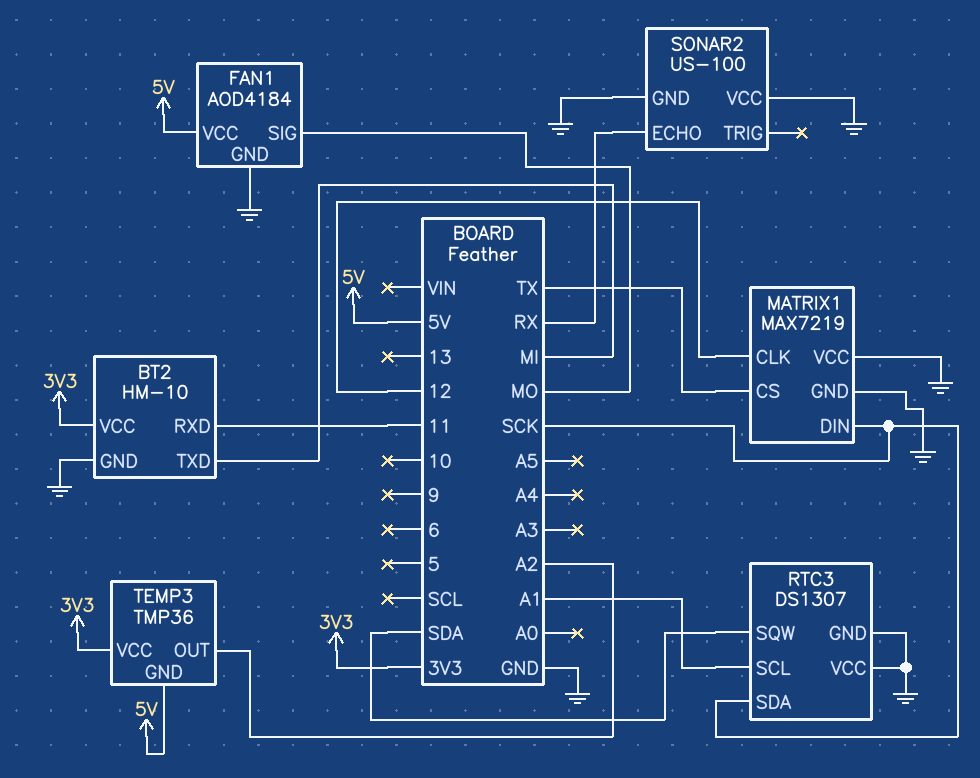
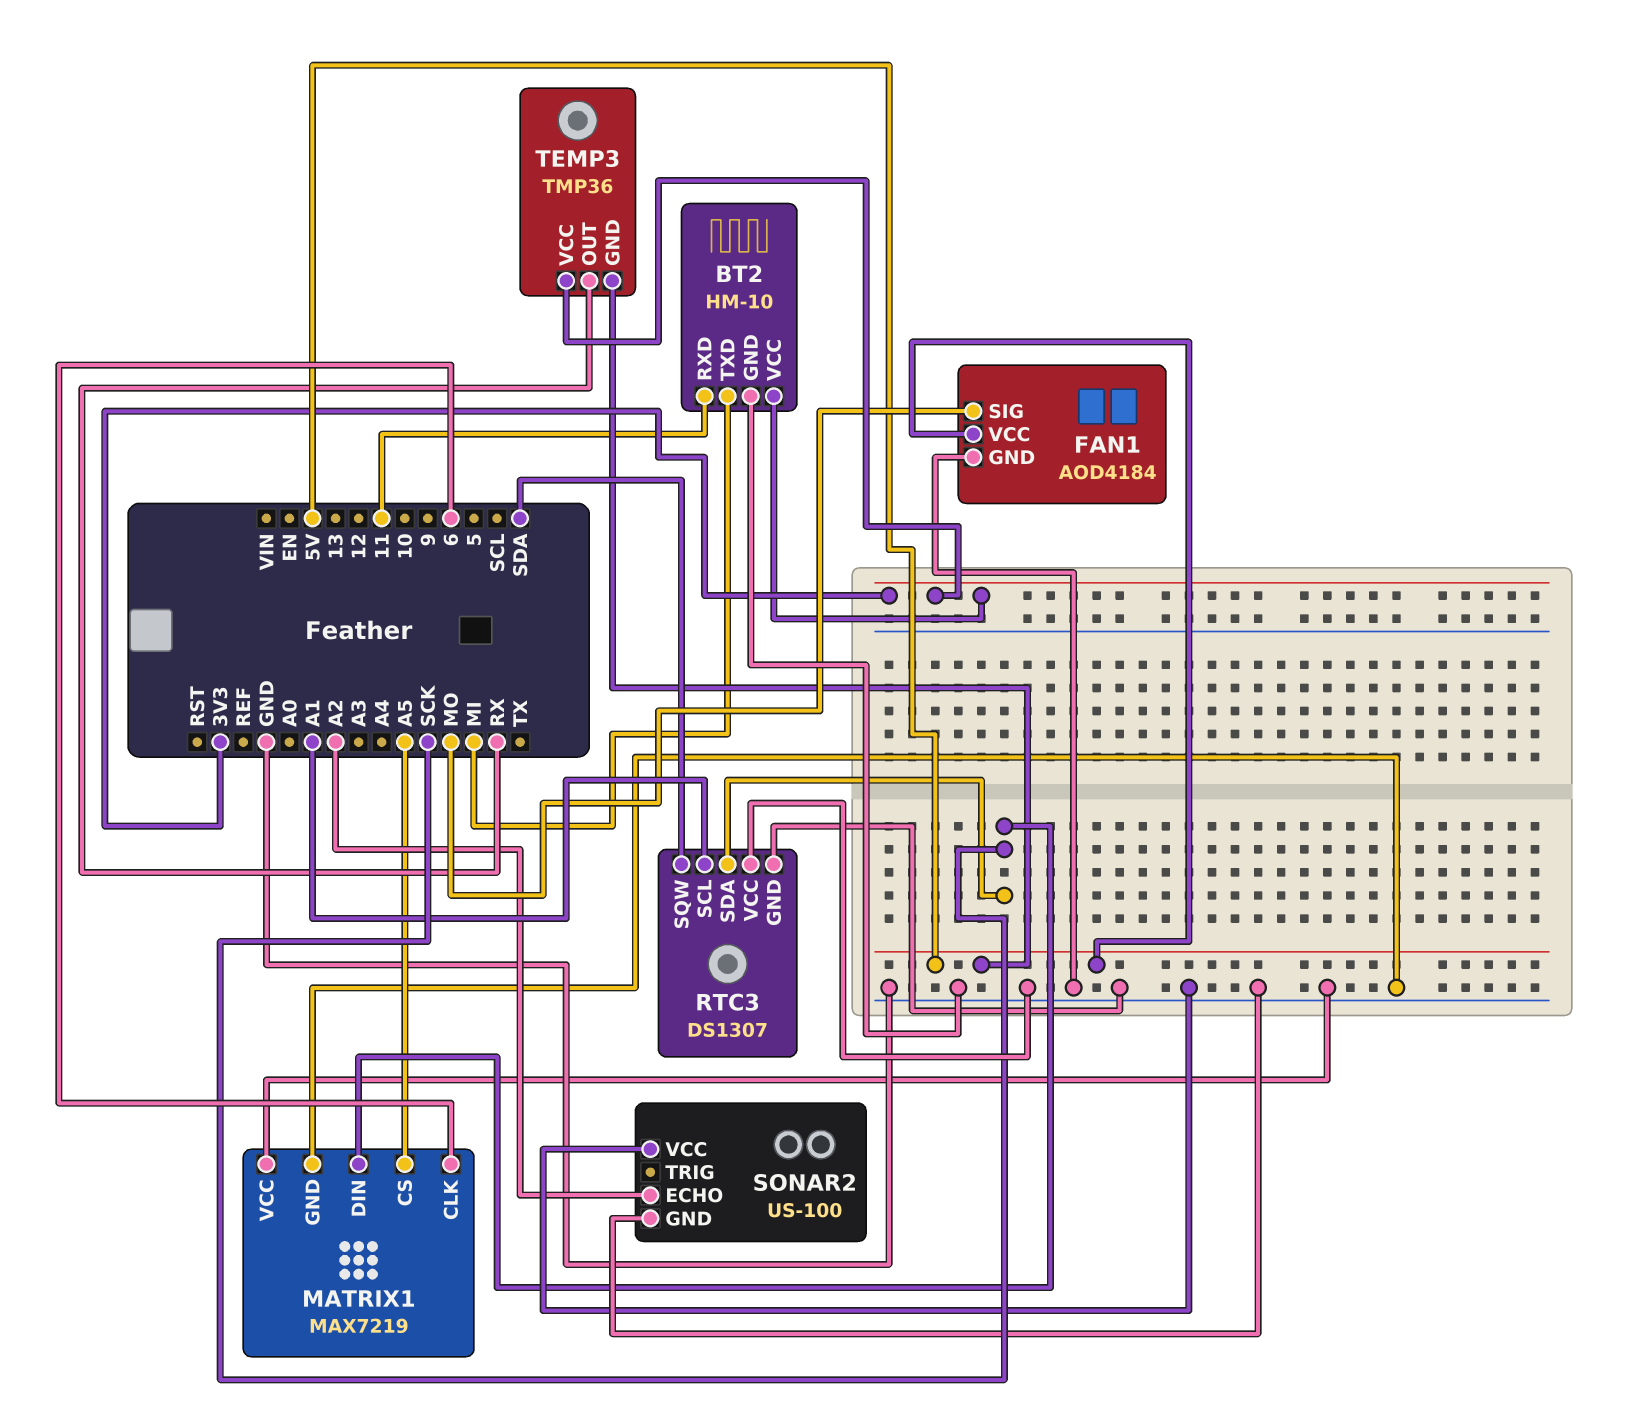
MATRIX1 pin CLK: 12 -> 6
MATRIX1 pin CS: TX -> A5
SONAR2 pin ECHO: RX -> A2
TEMP3 pin OUT: A2 -> RX

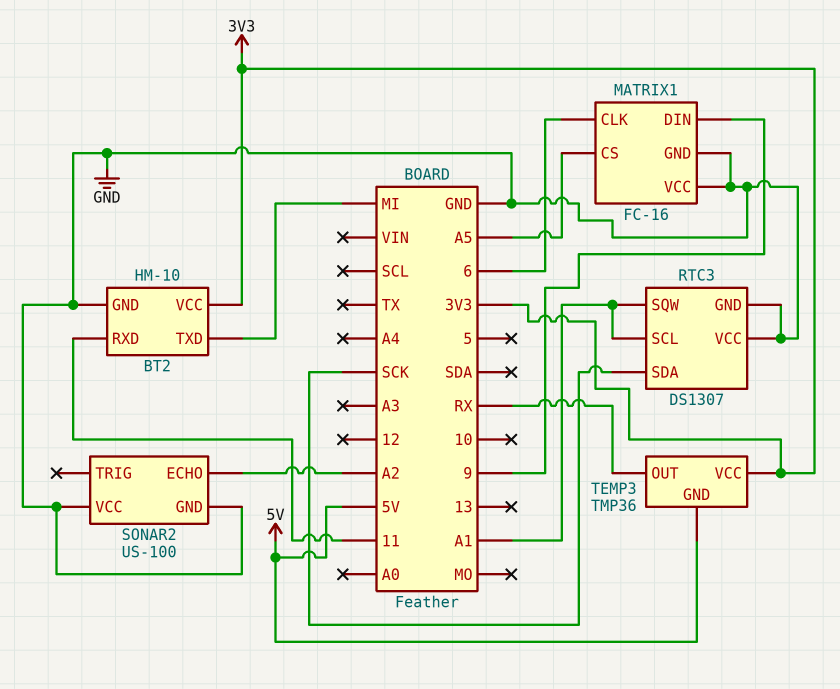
FAN1: AOD4184 -> none
FAN1 pin GND: GND -> none
FAN1 pin SIG: MO -> none
FAN1 pin VCC: 5V -> none
MATRIX1: MAX7219 -> FC-16
MATRIX1 pin DIN: SCK -> 9
RTC3 pin SQW: SDA -> A1

